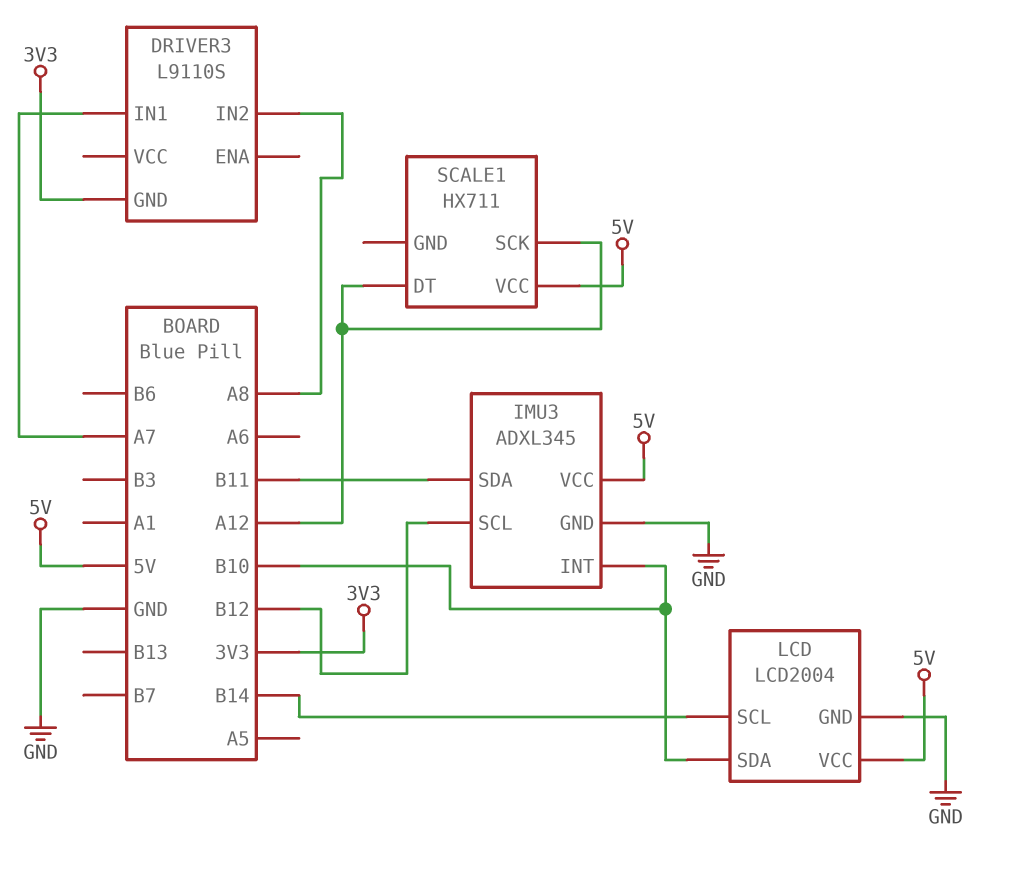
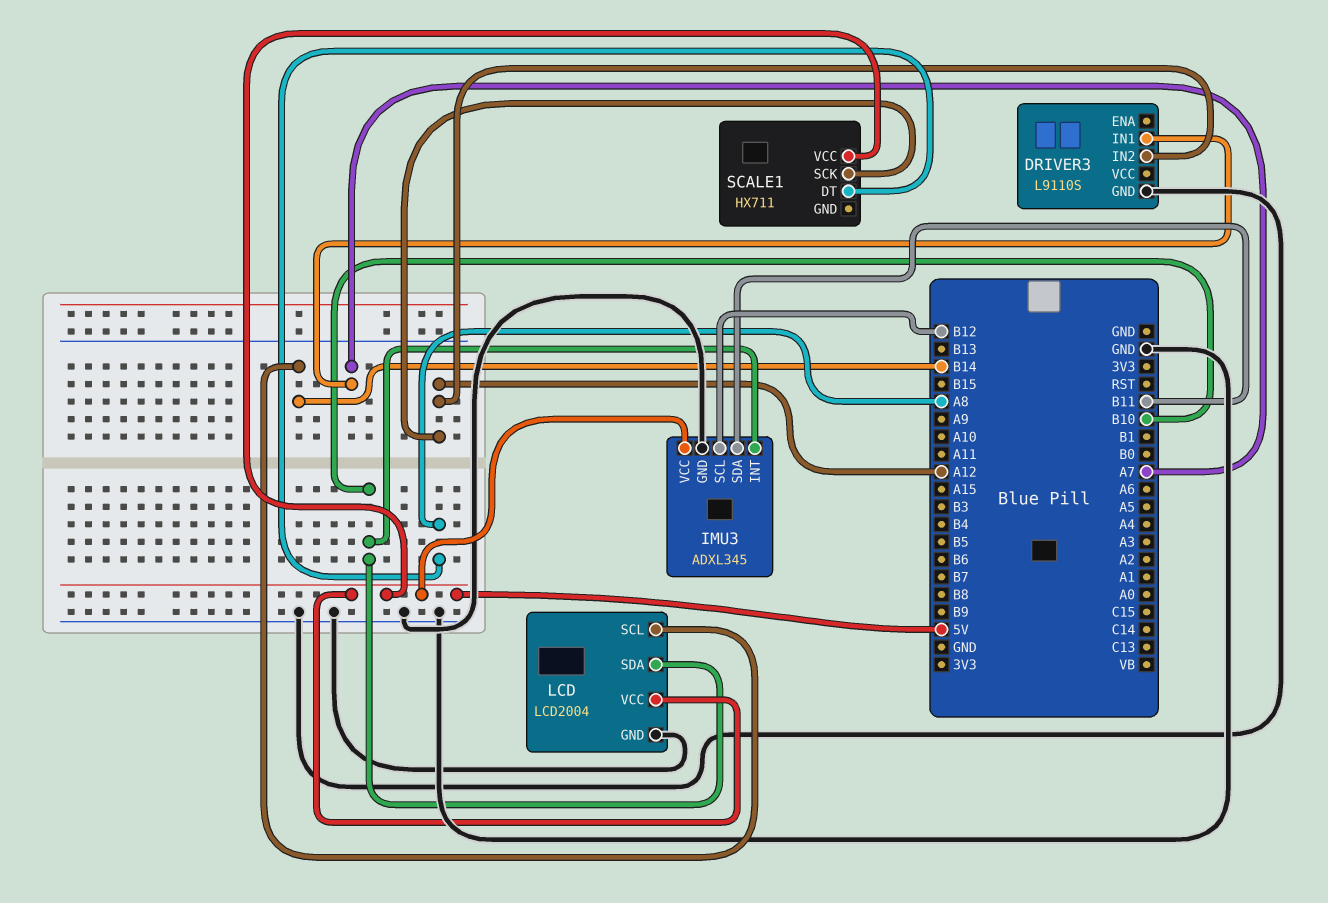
DRIVER3 pin GND: 3V3 -> GND
DRIVER3 pin IN2: A8 -> A12
SCALE1 pin DT: A12 -> A8

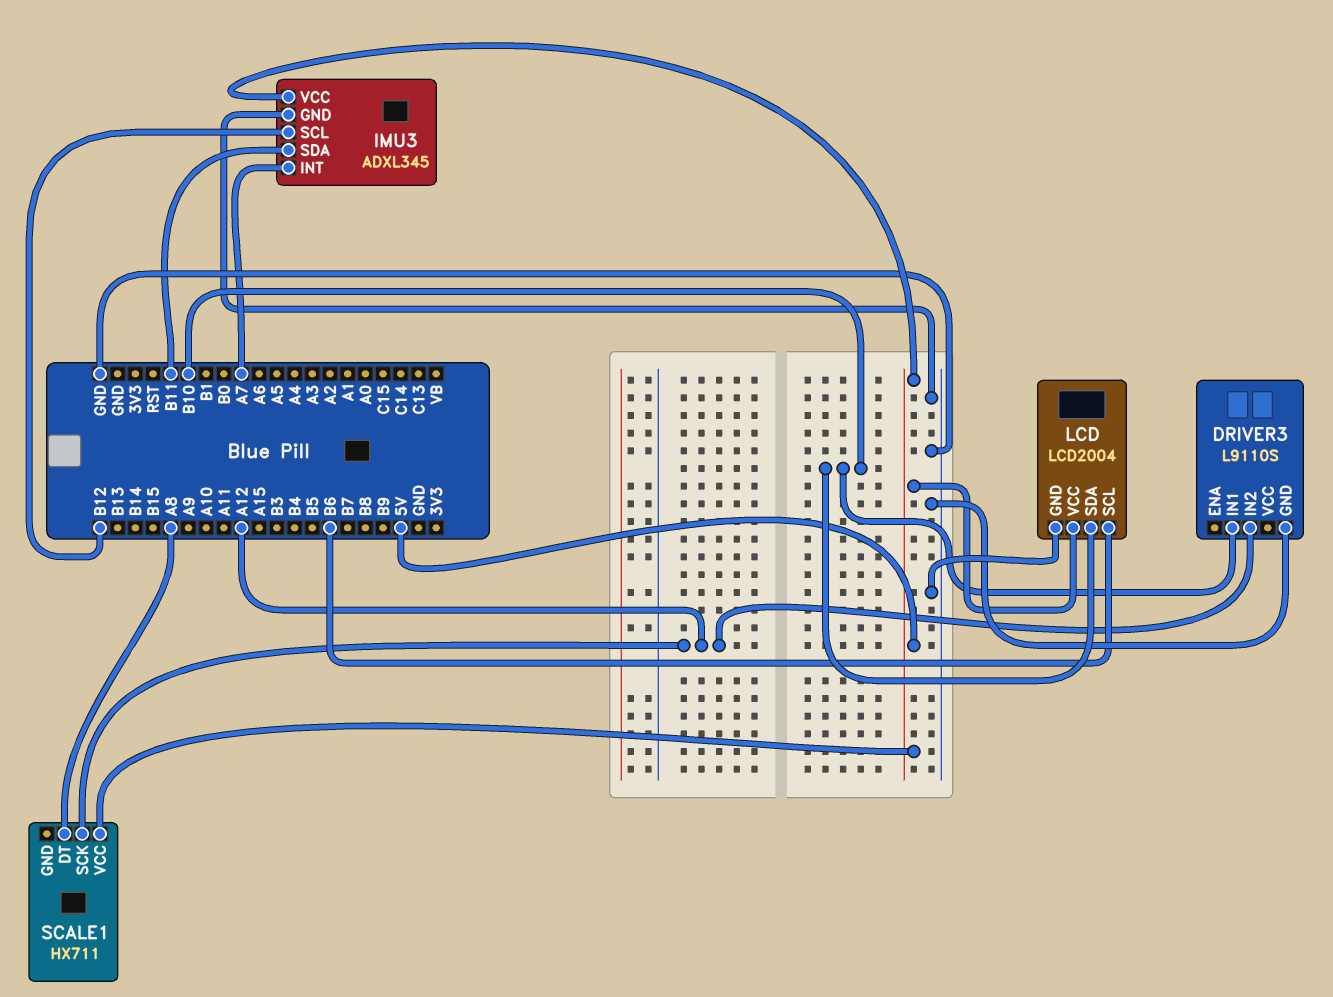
DRIVER3 pin IN1: A7 -> B10
IMU3 pin INT: B10 -> A7
LCD pin SCL: B14 -> B6

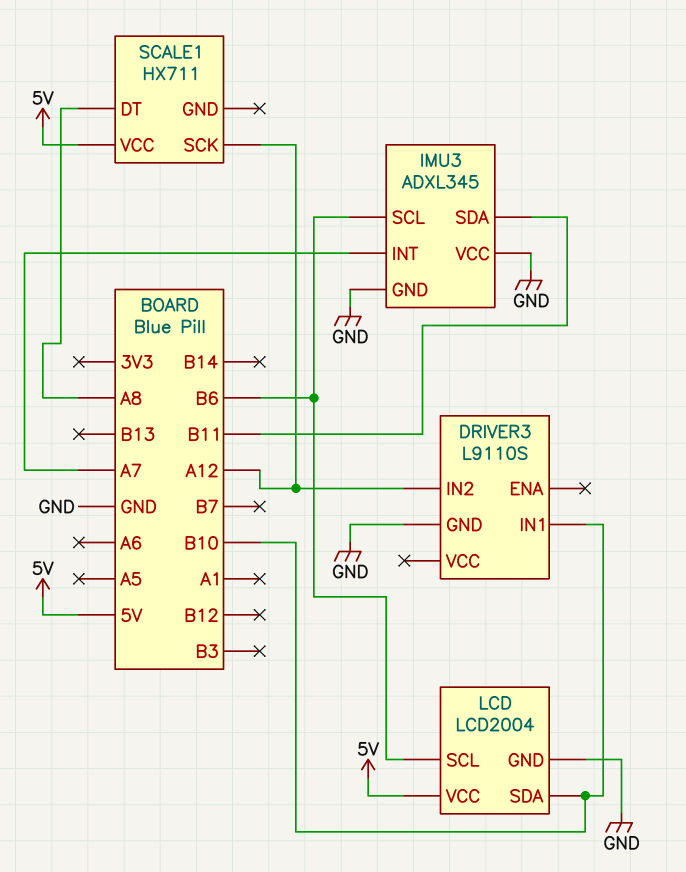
IMU3 pin SCL: B12 -> B6
IMU3 pin VCC: 5V -> GND

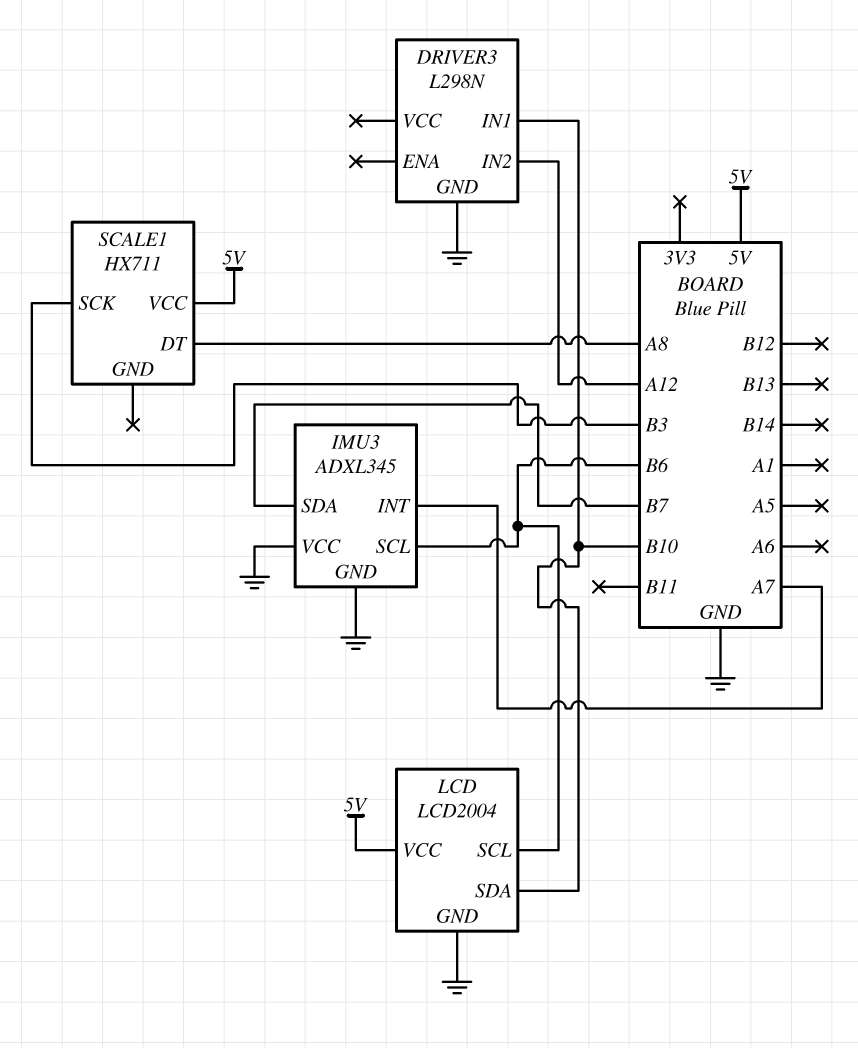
DRIVER3: L9110S -> L298N
IMU3 pin SDA: B11 -> B7
SCALE1 pin SCK: A12 -> B3

